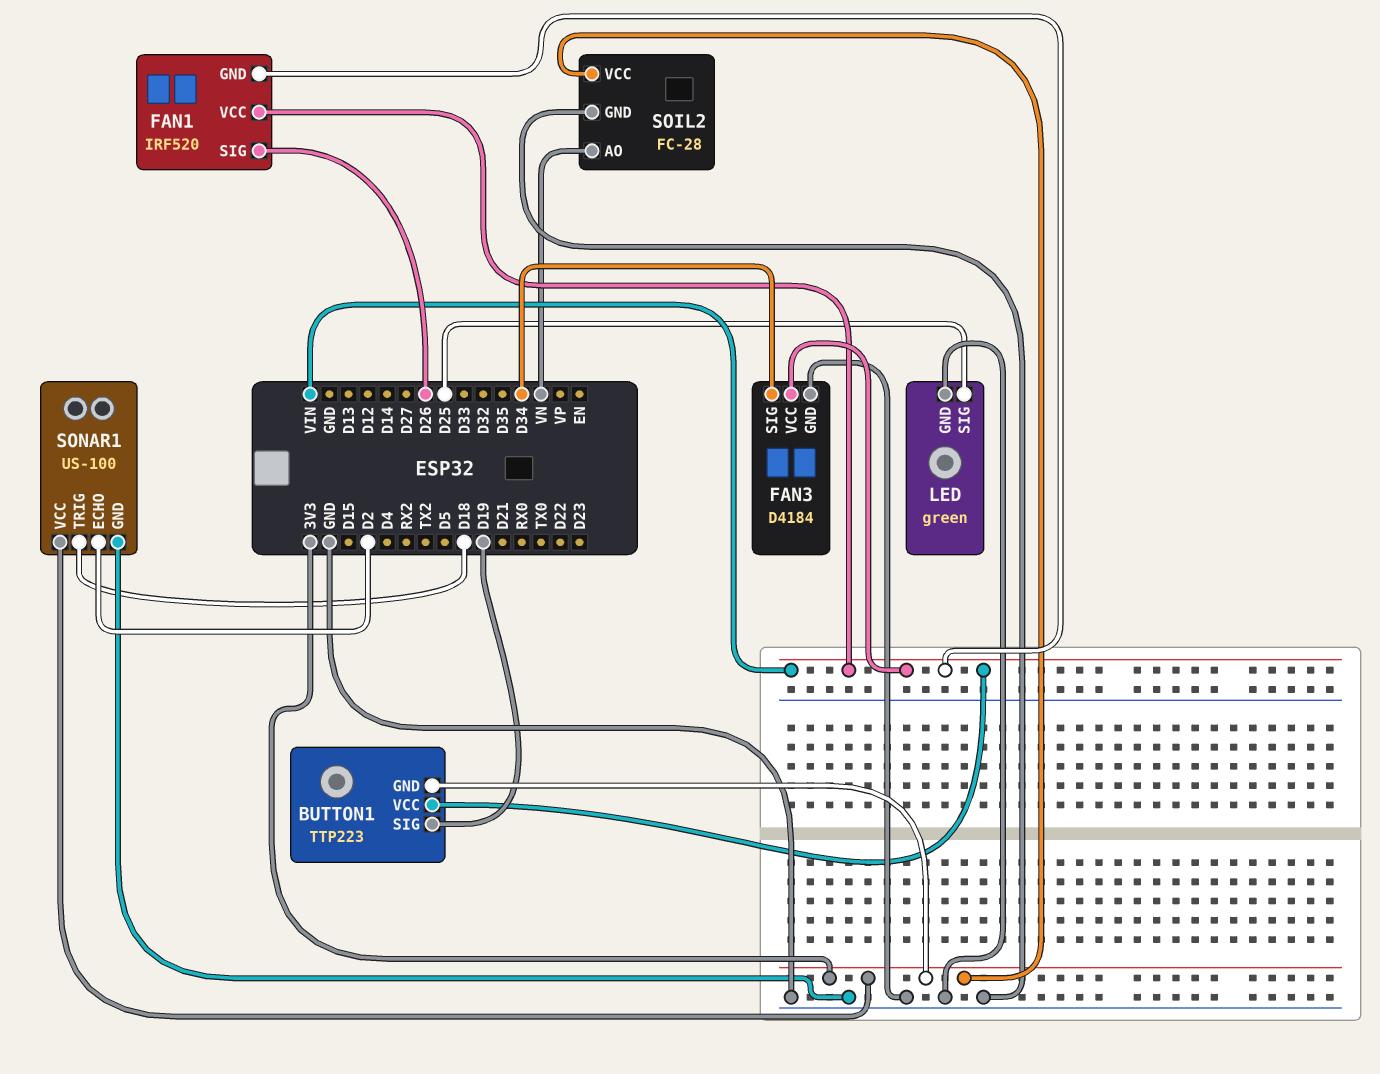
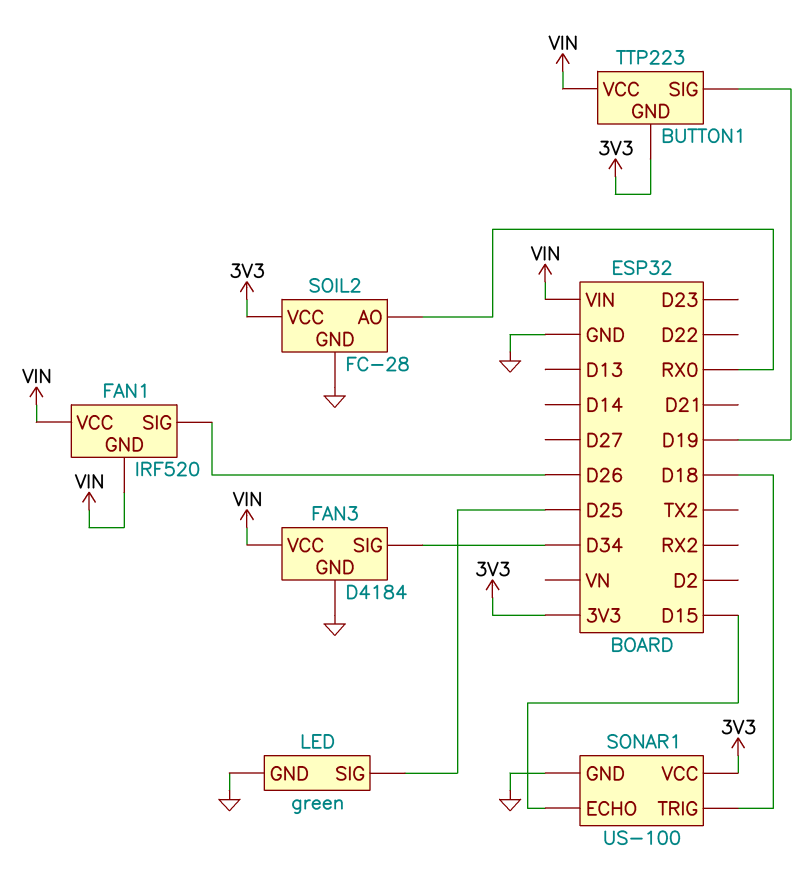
SOIL2 pin AO: VN -> RX0
SONAR1 pin ECHO: D2 -> D15

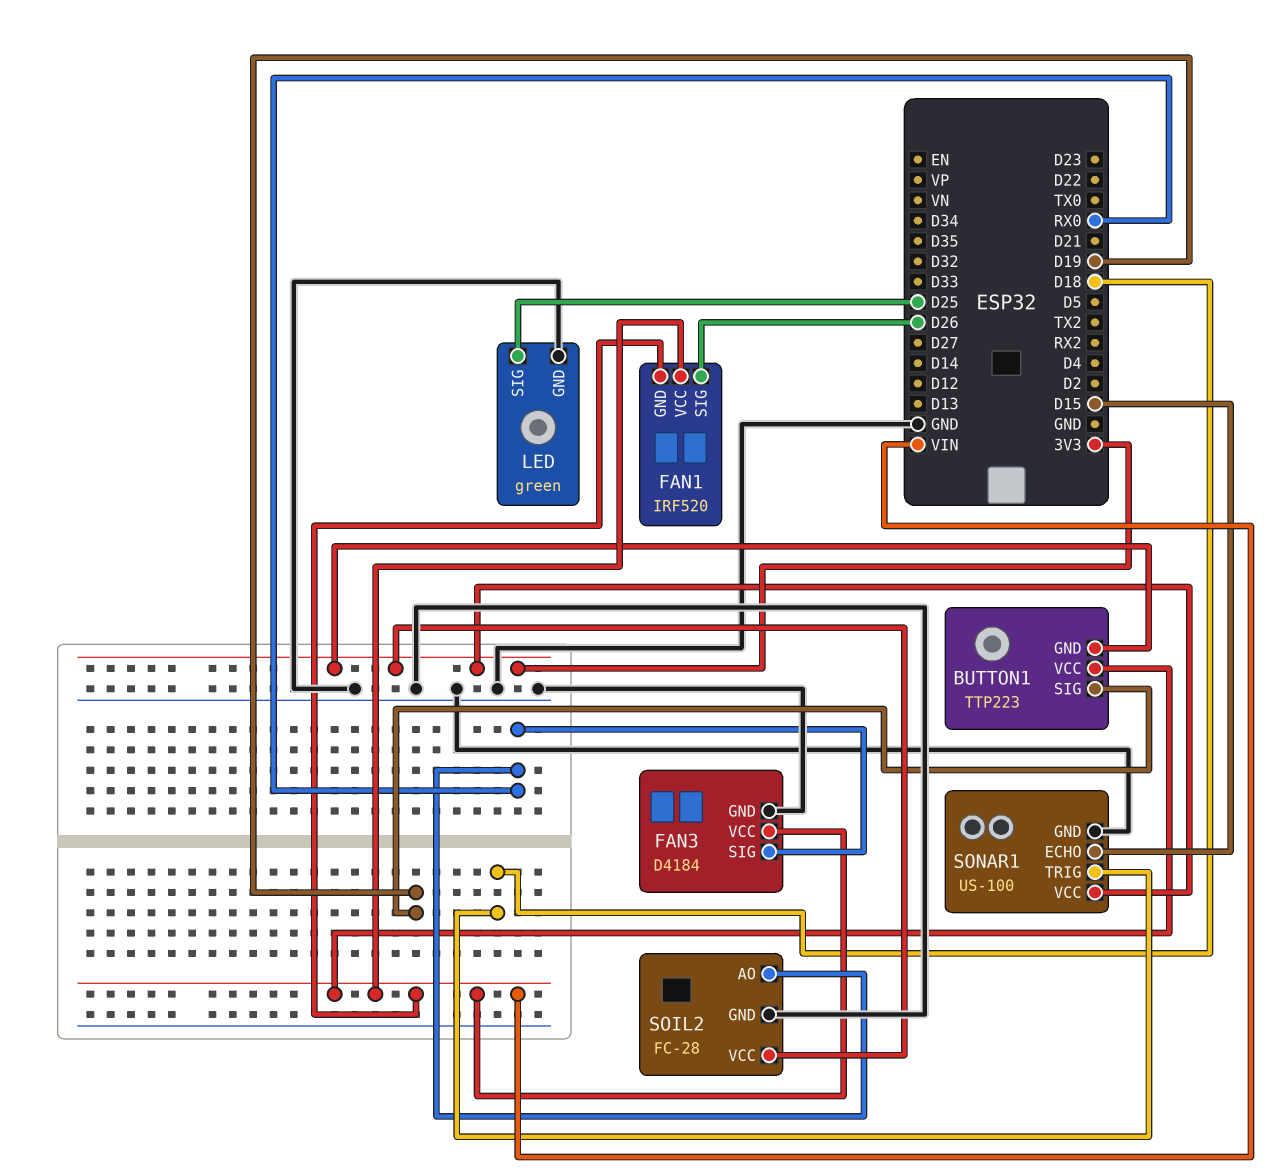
FAN3 pin SIG: D34 -> RX0

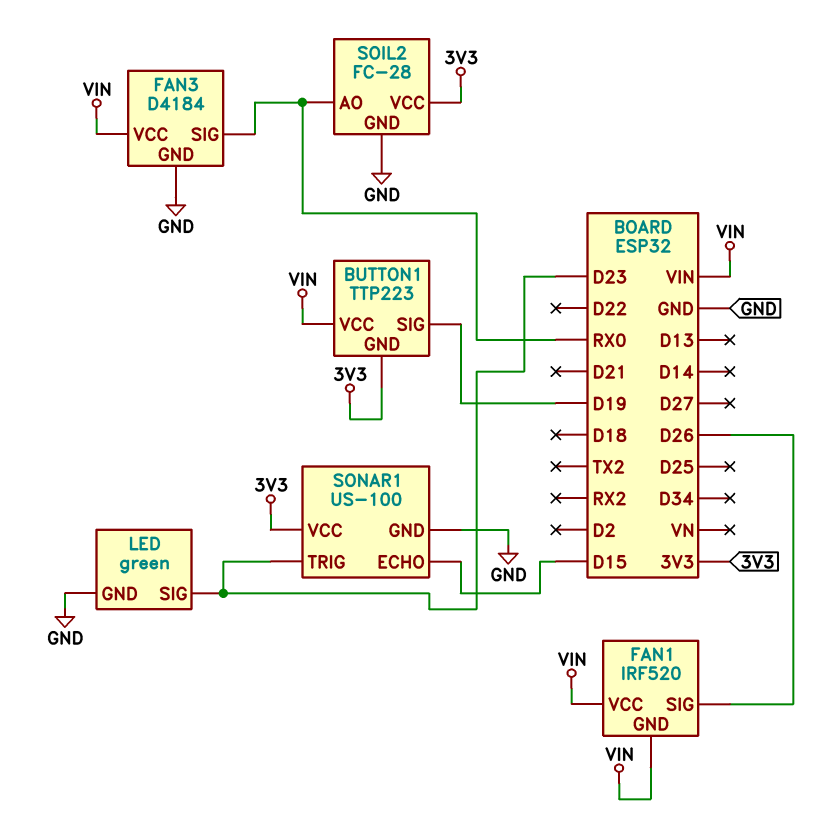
LED pin SIG: D25 -> D23
SONAR1 pin TRIG: D18 -> D23

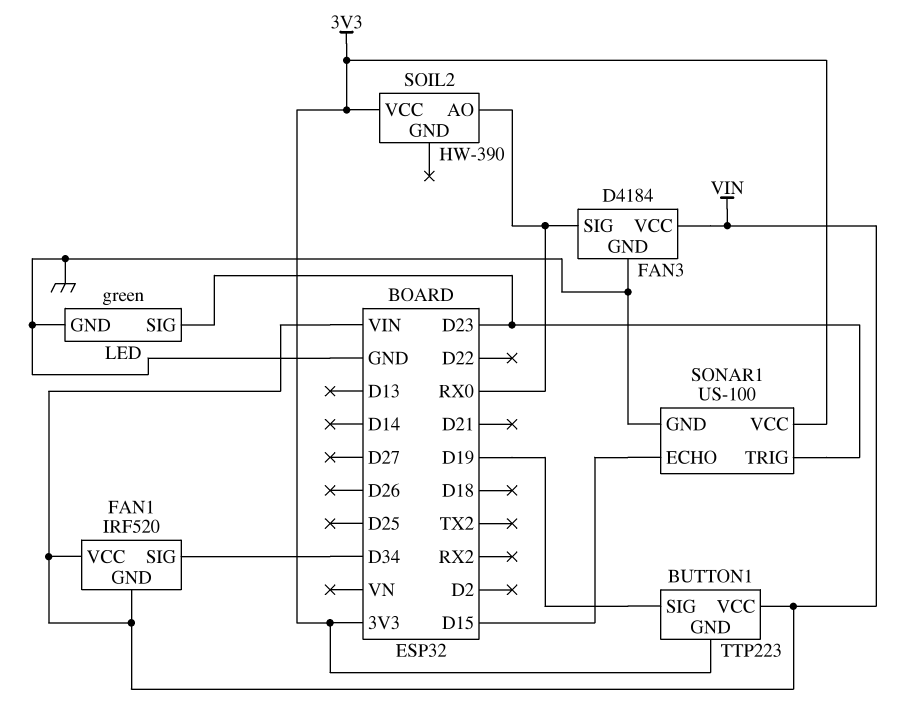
FAN1 pin SIG: D26 -> D34
SOIL2: FC-28 -> HW-390
SOIL2 pin GND: GND -> none

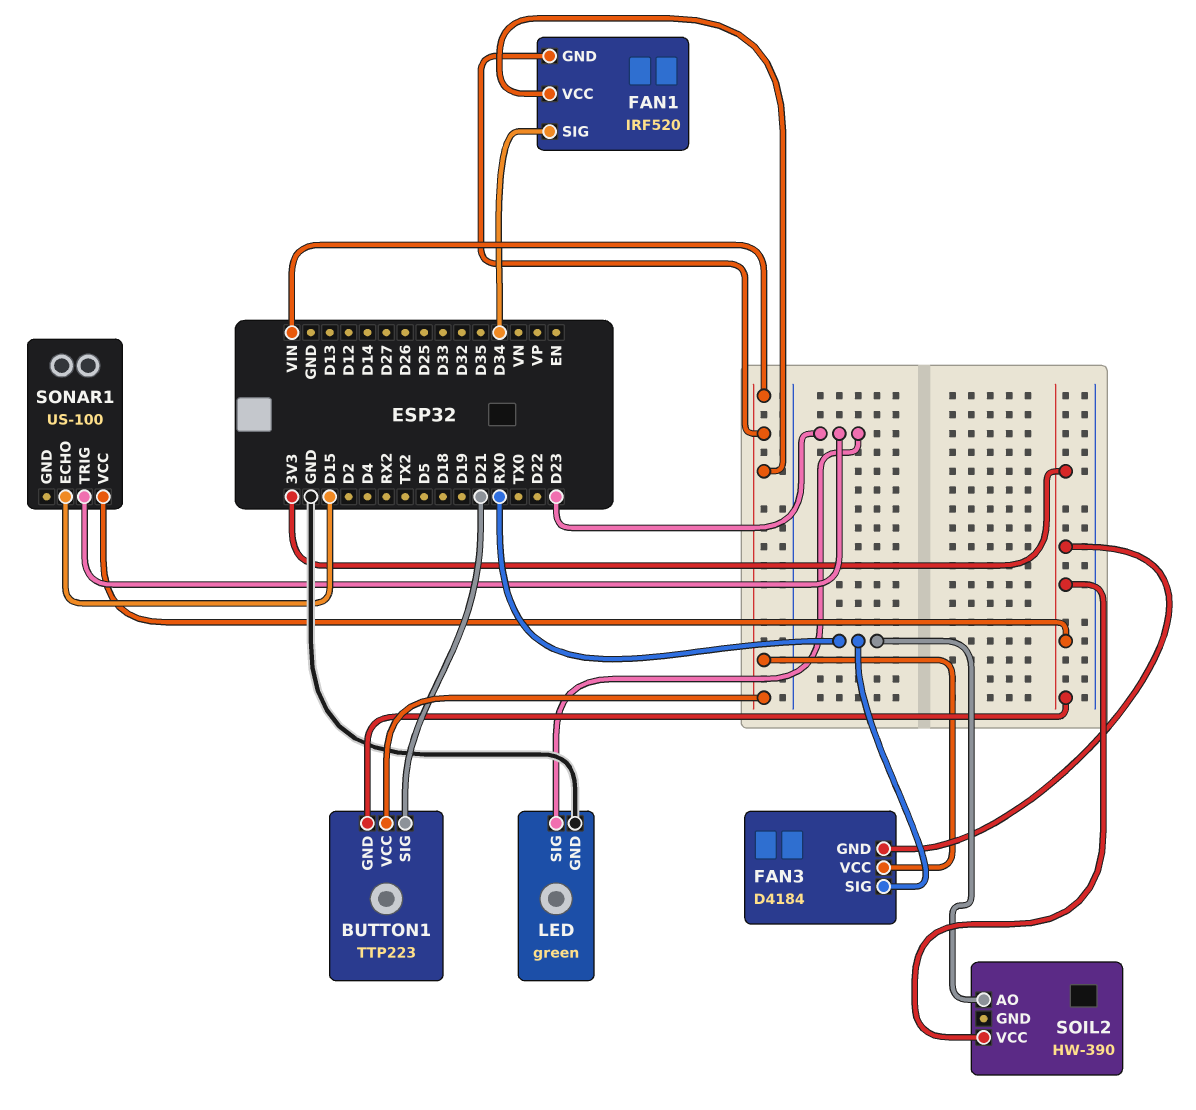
BUTTON1 pin SIG: D19 -> D21
FAN3 pin GND: GND -> 3V3
SONAR1 pin GND: GND -> none

